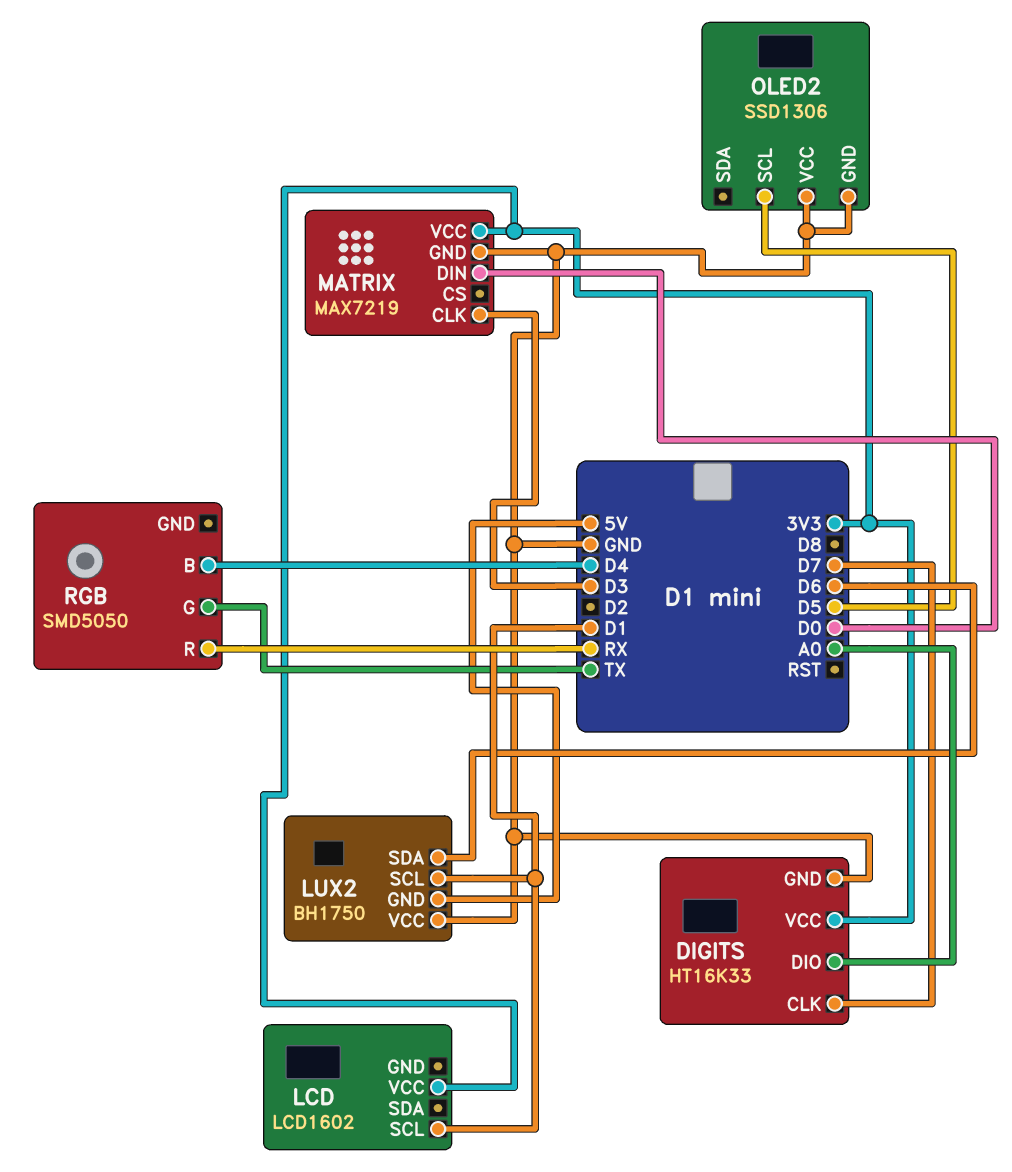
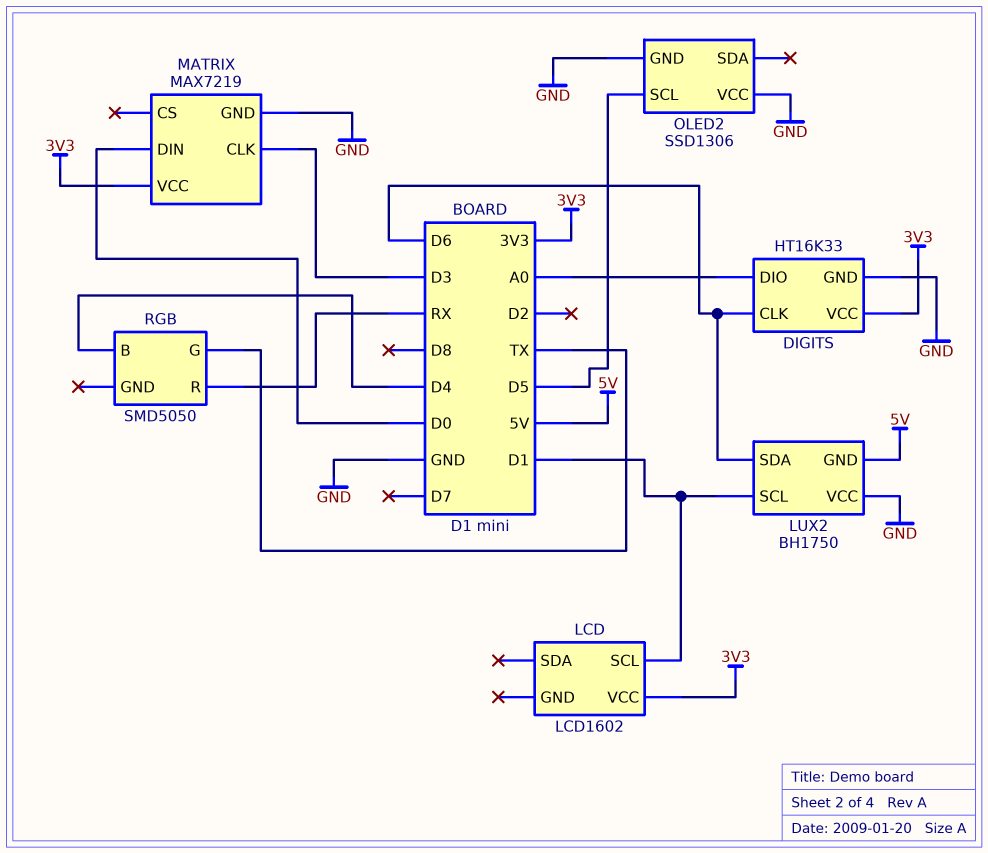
DIGITS pin CLK: D7 -> D6

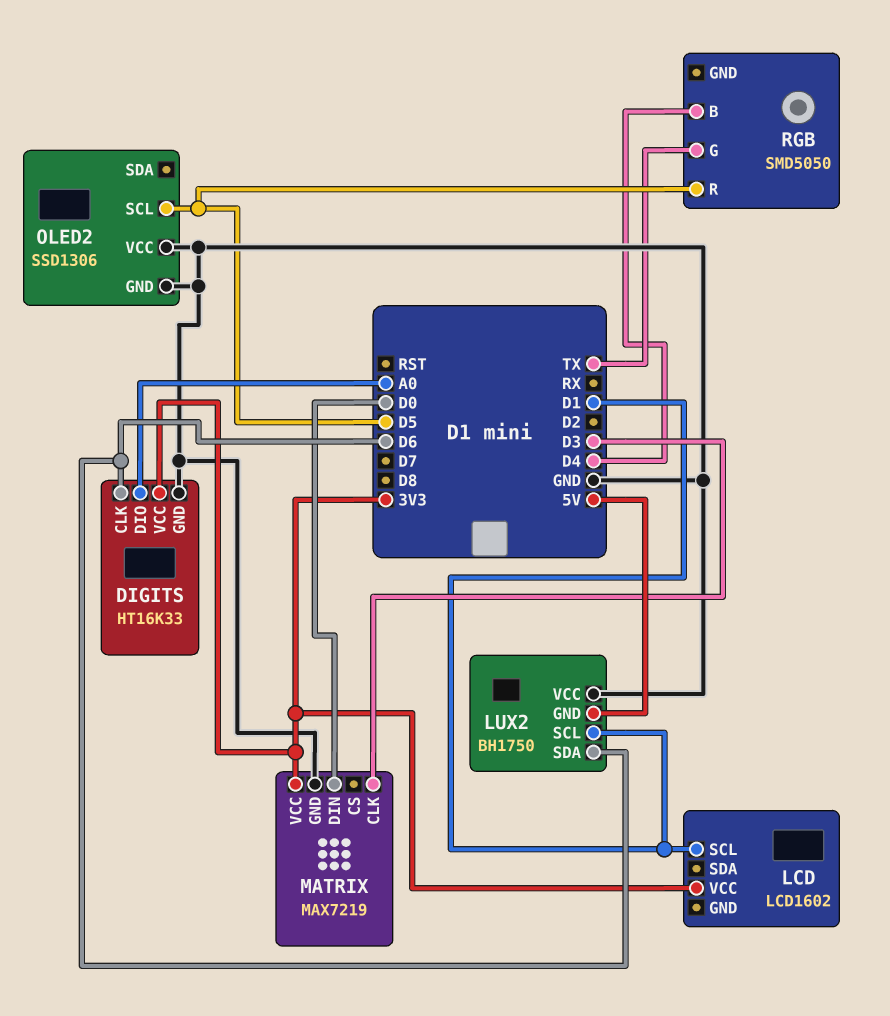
RGB pin R: RX -> D5

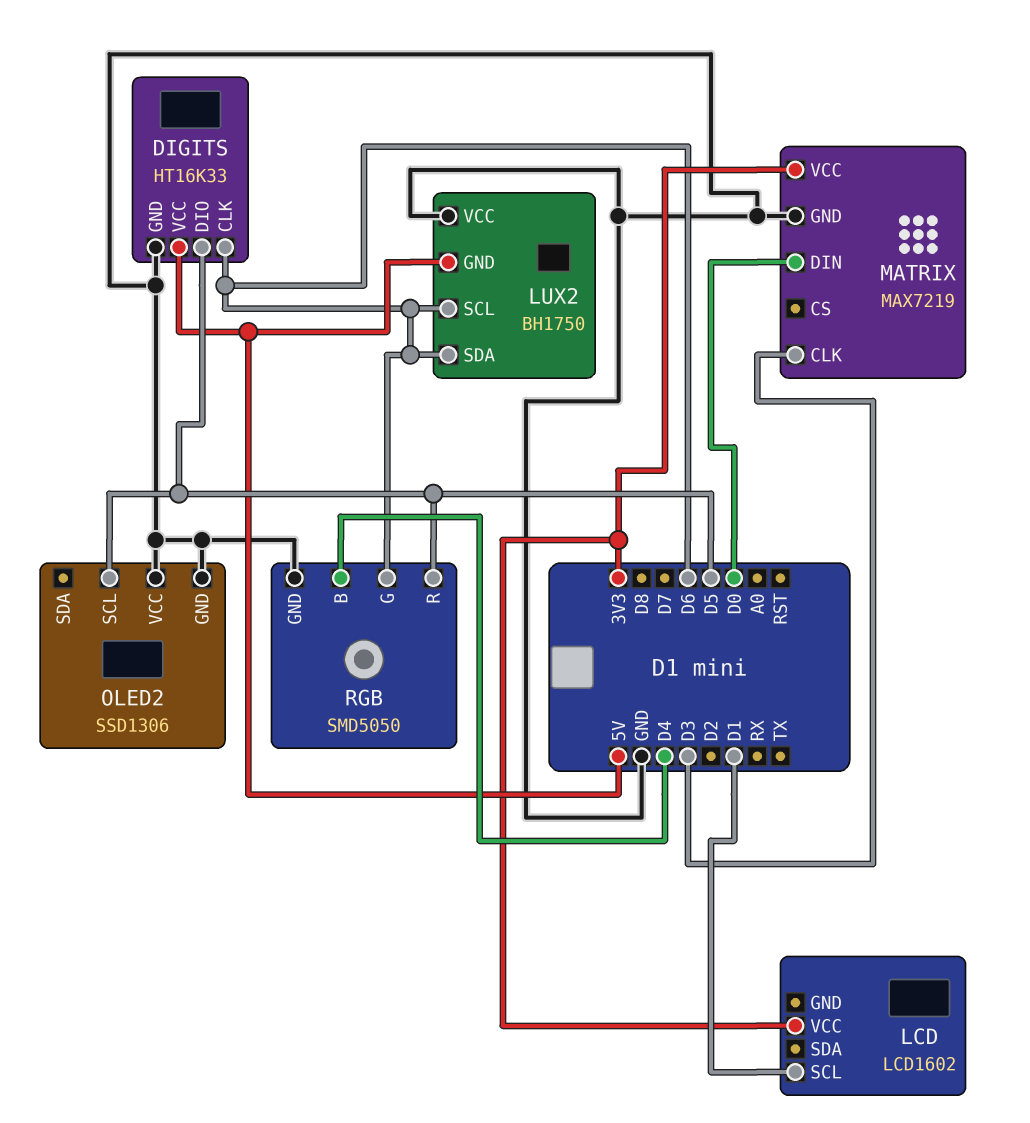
DIGITS pin DIO: A0 -> D5
DIGITS pin VCC: 3V3 -> 5V
LUX2 pin SCL: D1 -> D6
RGB pin G: TX -> D6
RGB pin GND: none -> GND

